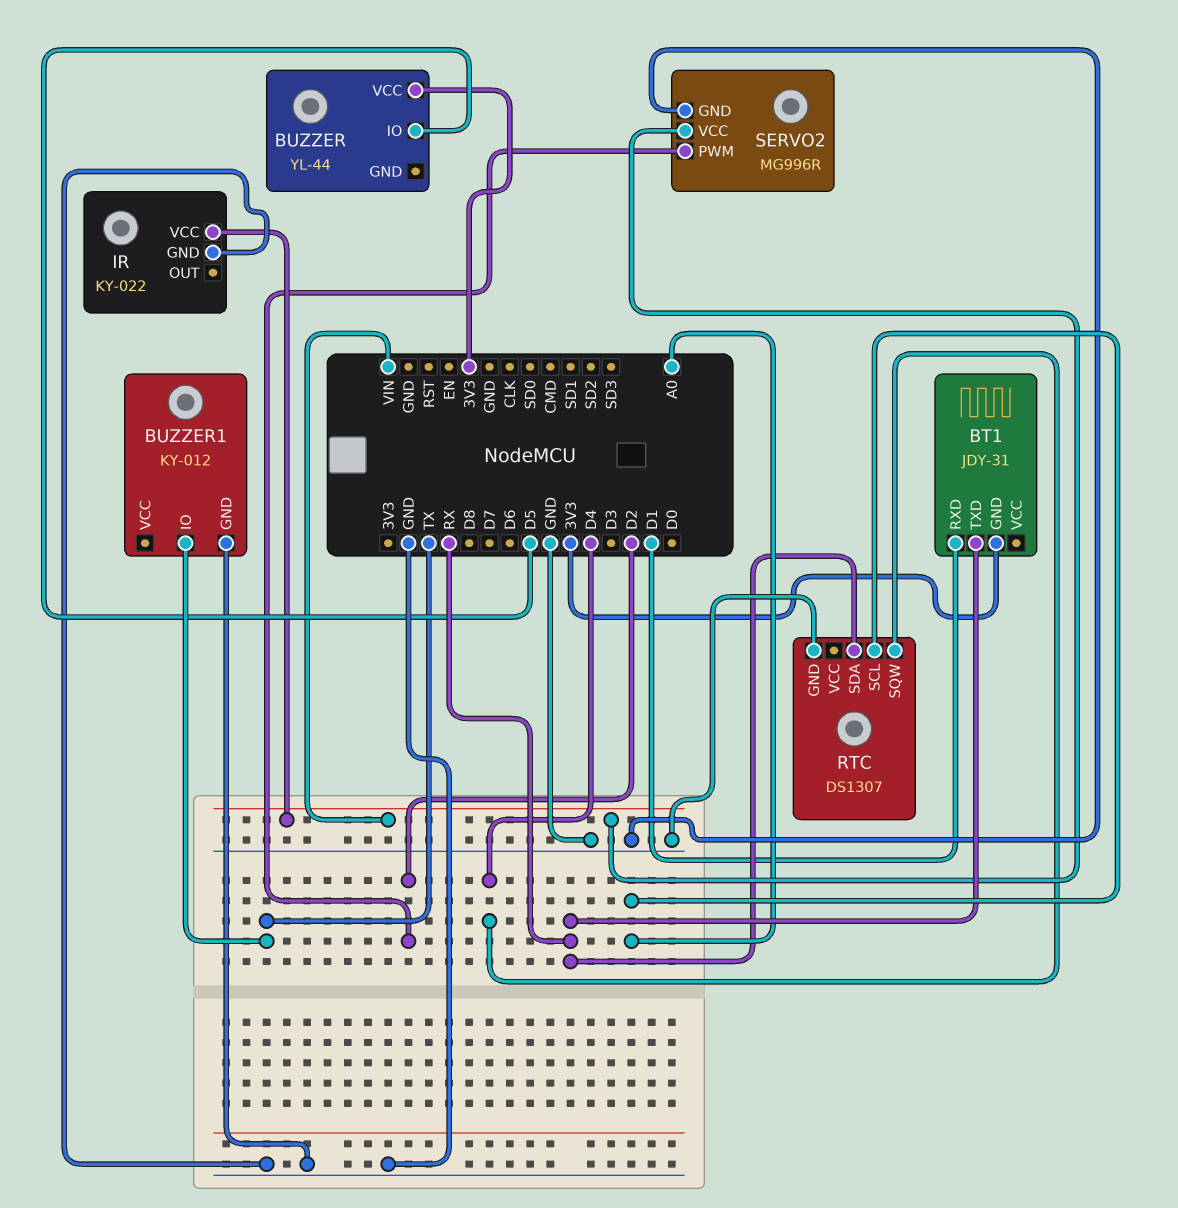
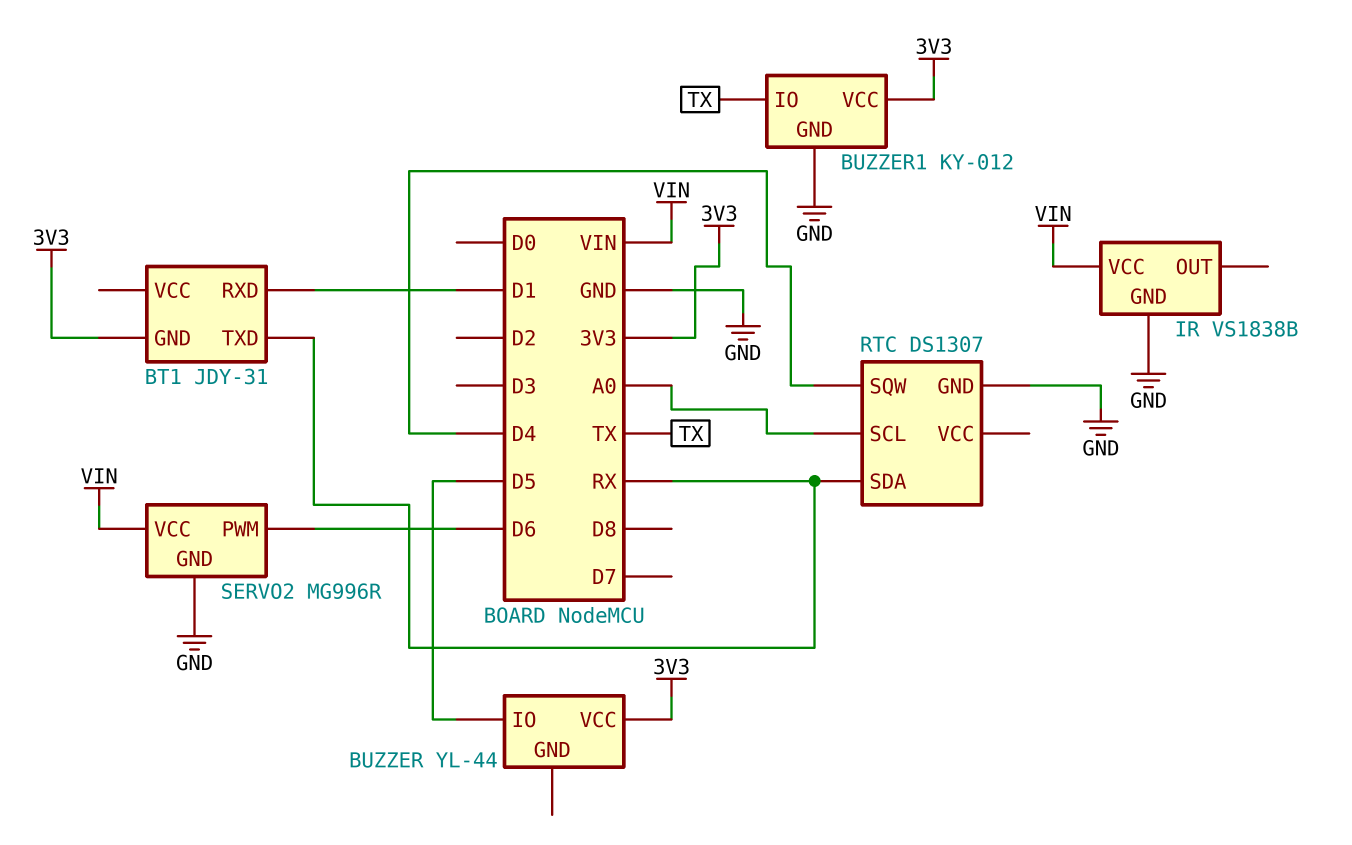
BUZZER1 pin VCC: none -> 3V3
IR: KY-022 -> VS1838B
SERVO2 pin PWM: D2 -> D6

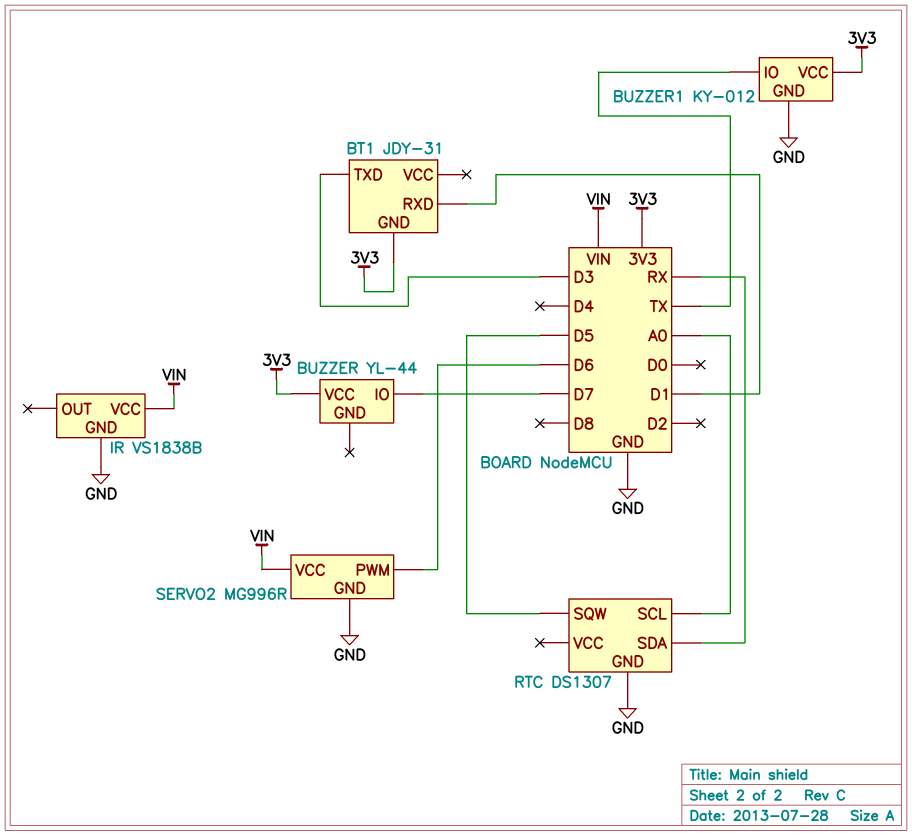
BT1 pin TXD: RX -> D3
BUZZER pin IO: D5 -> D7
RTC pin SQW: D4 -> D5

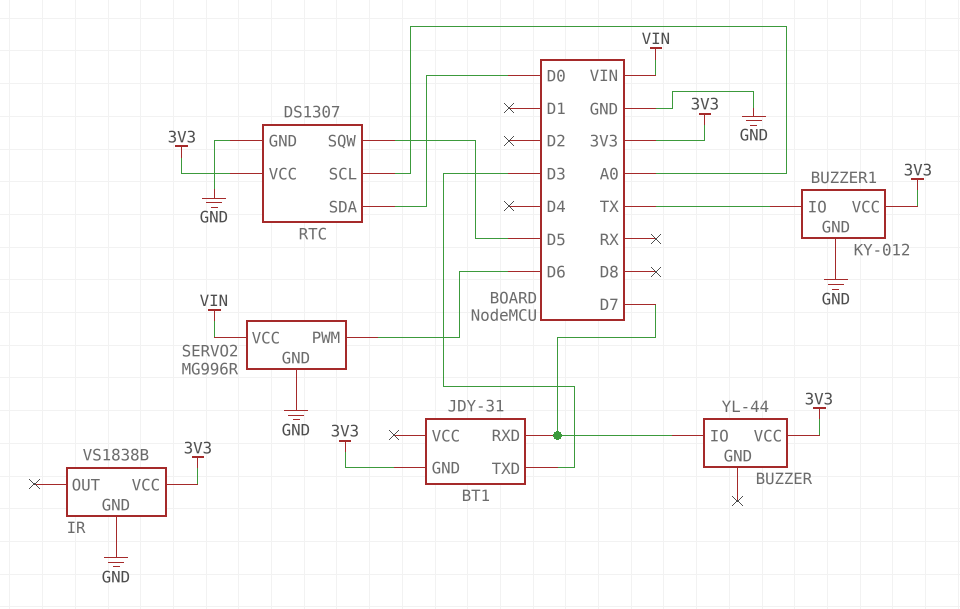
BT1 pin RXD: D1 -> D7
IR pin VCC: VIN -> 3V3
RTC pin SDA: RX -> D0
RTC pin VCC: none -> 3V3

